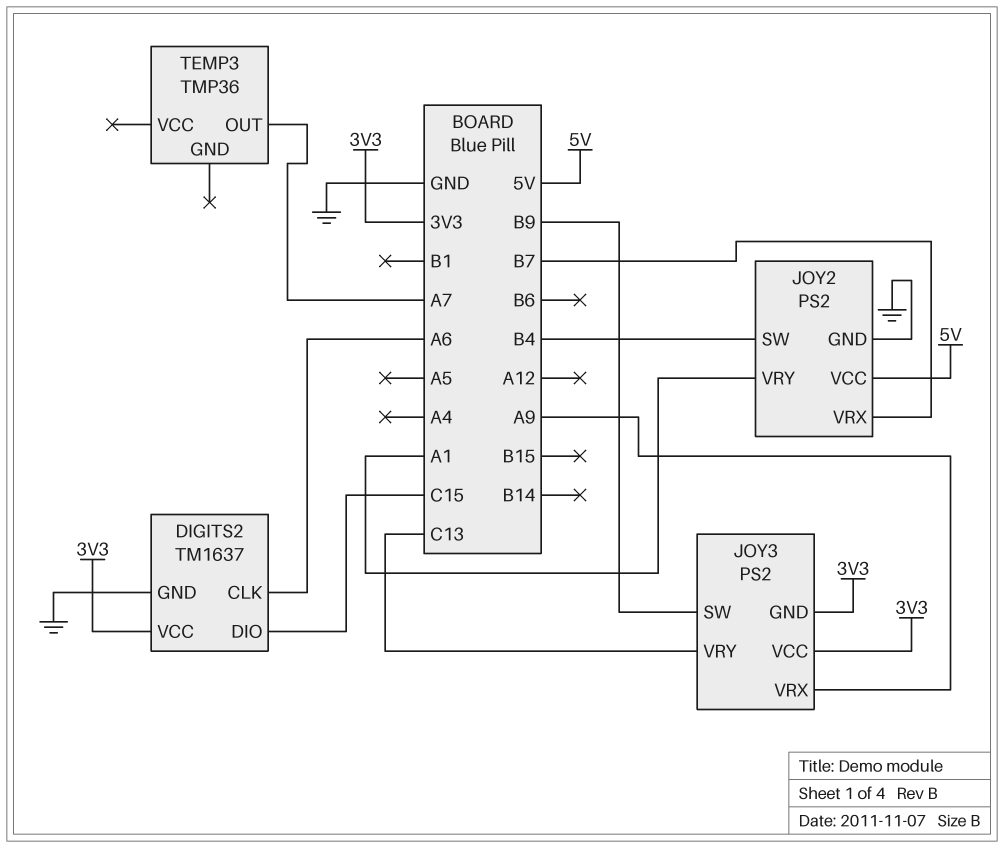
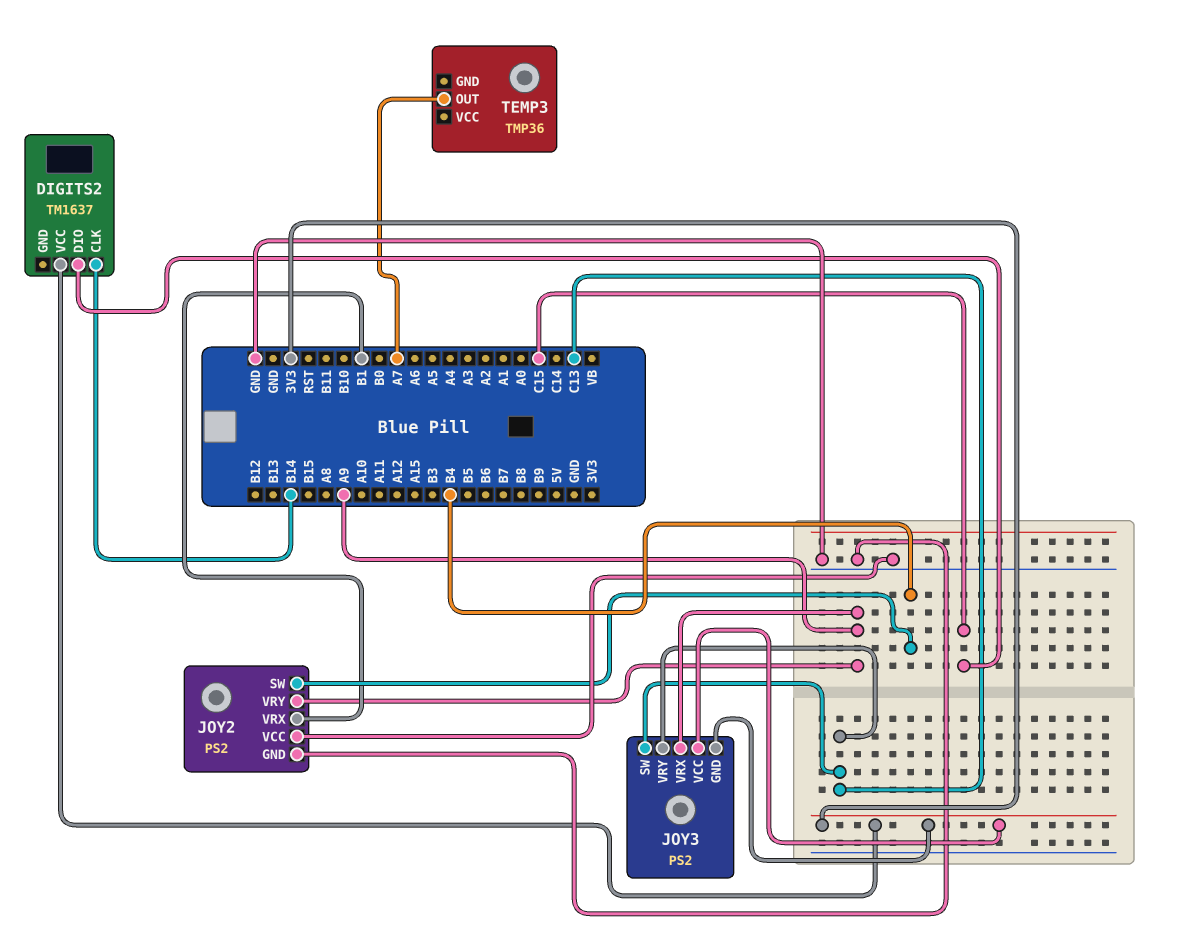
DIGITS2 pin CLK: A6 -> B14
DIGITS2 pin GND: GND -> none
JOY2 pin VCC: 5V -> GND
JOY2 pin VRX: B7 -> B1
JOY2 pin VRY: A1 -> A9
JOY3 pin SW: B9 -> C13

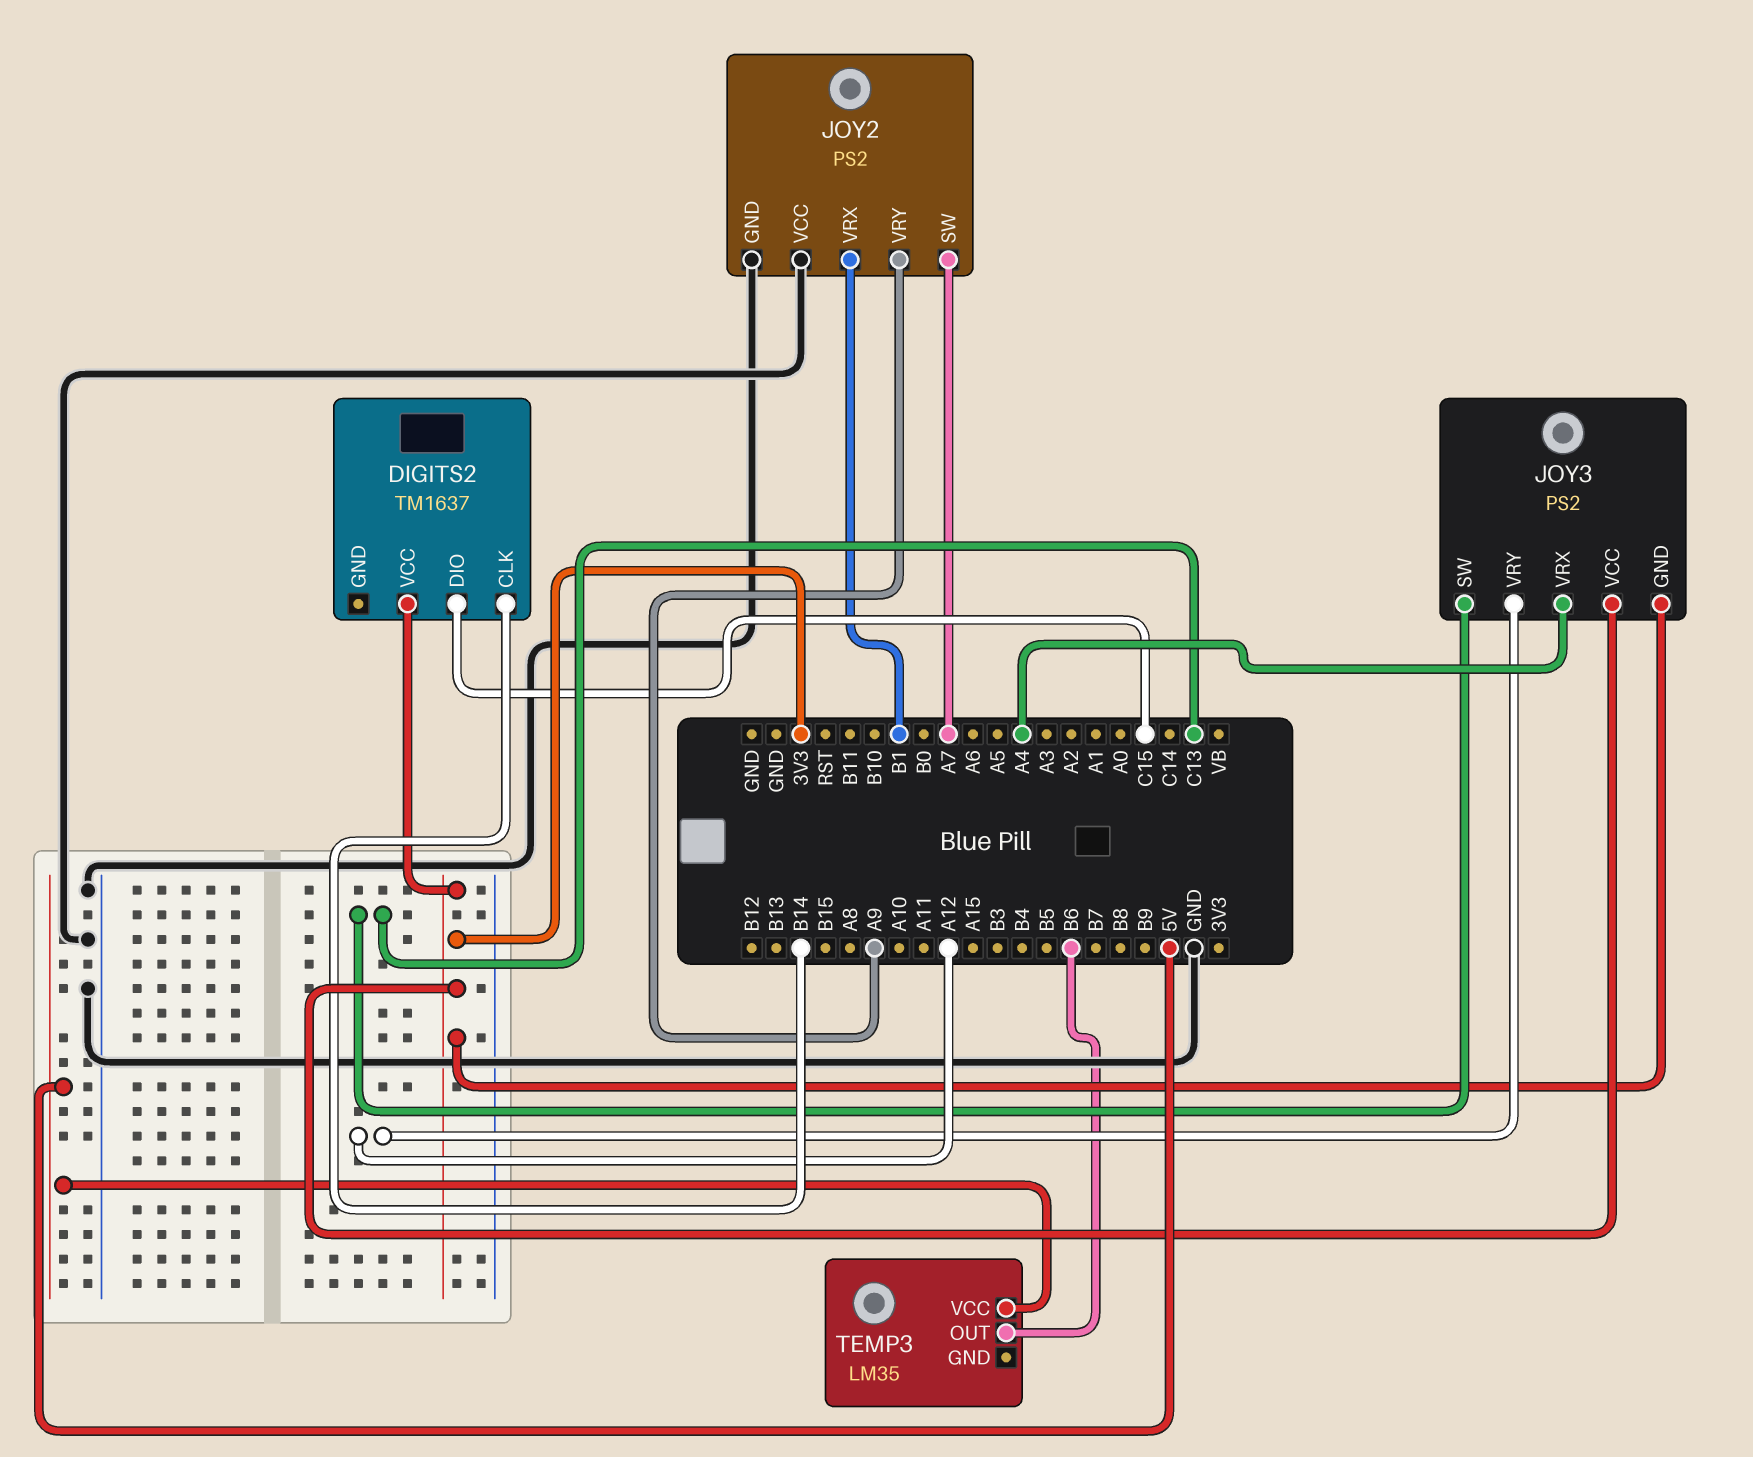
JOY2 pin SW: B4 -> A7
JOY3 pin VRX: A9 -> A4
JOY3 pin VRY: C13 -> A12
TEMP3: TMP36 -> LM35
TEMP3 pin OUT: A7 -> B6
TEMP3 pin VCC: none -> 5V

